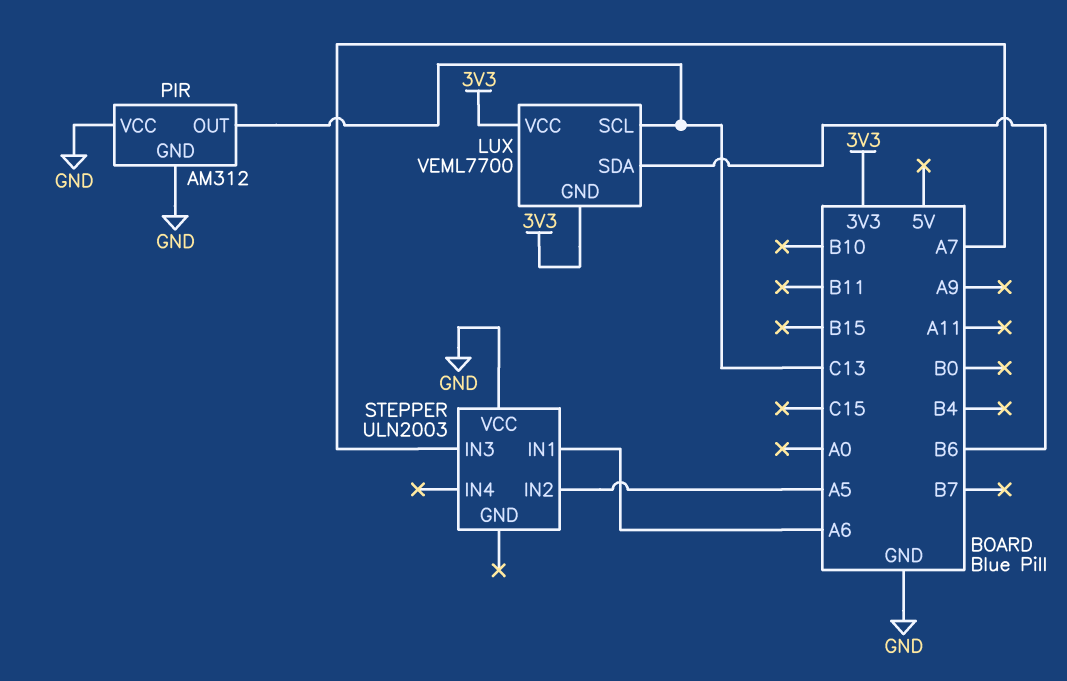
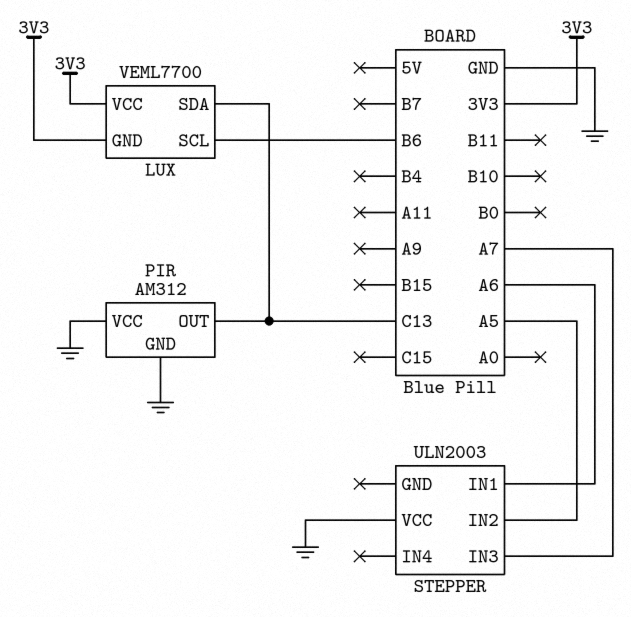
LUX pin SCL: C13 -> B6
LUX pin SDA: B6 -> C13

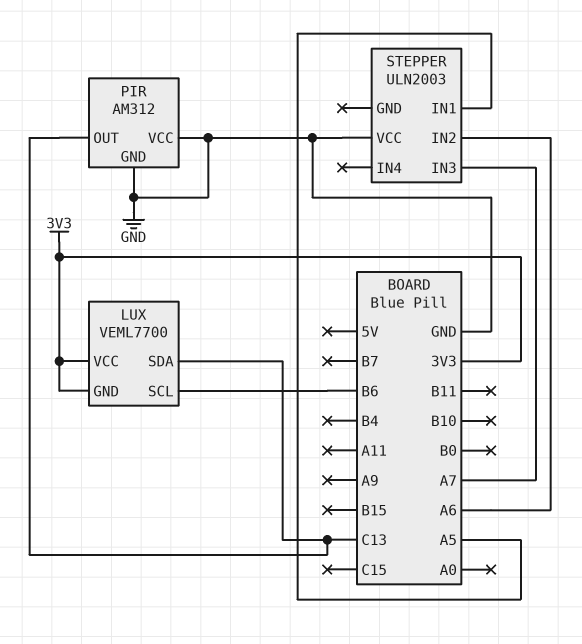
STEPPER pin IN1: A6 -> A5
STEPPER pin IN2: A5 -> A6

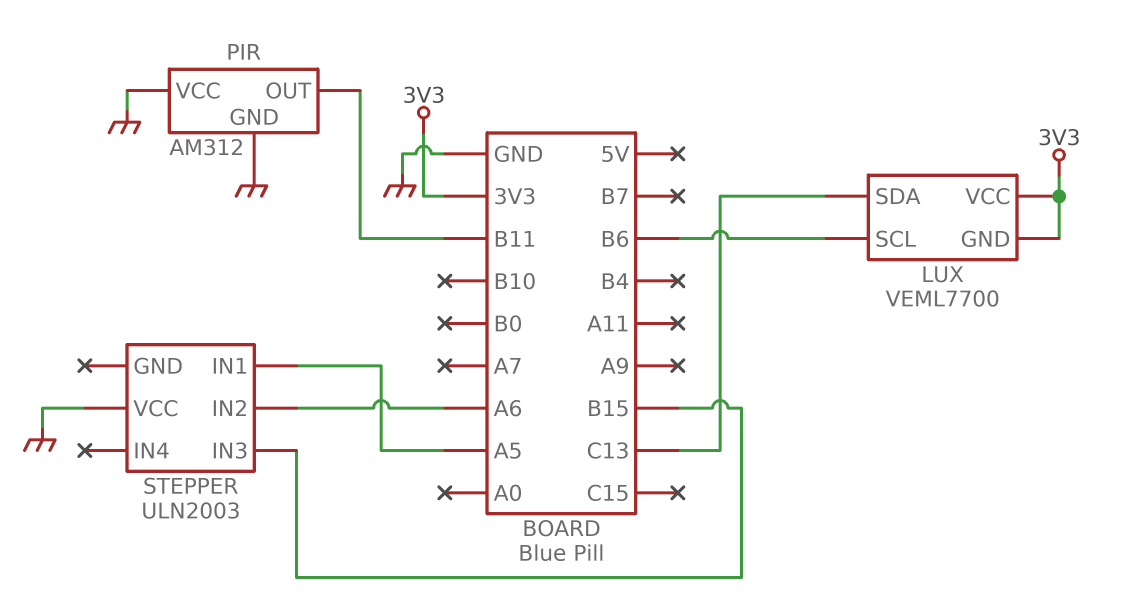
PIR pin OUT: C13 -> B11
STEPPER pin IN3: A7 -> B15

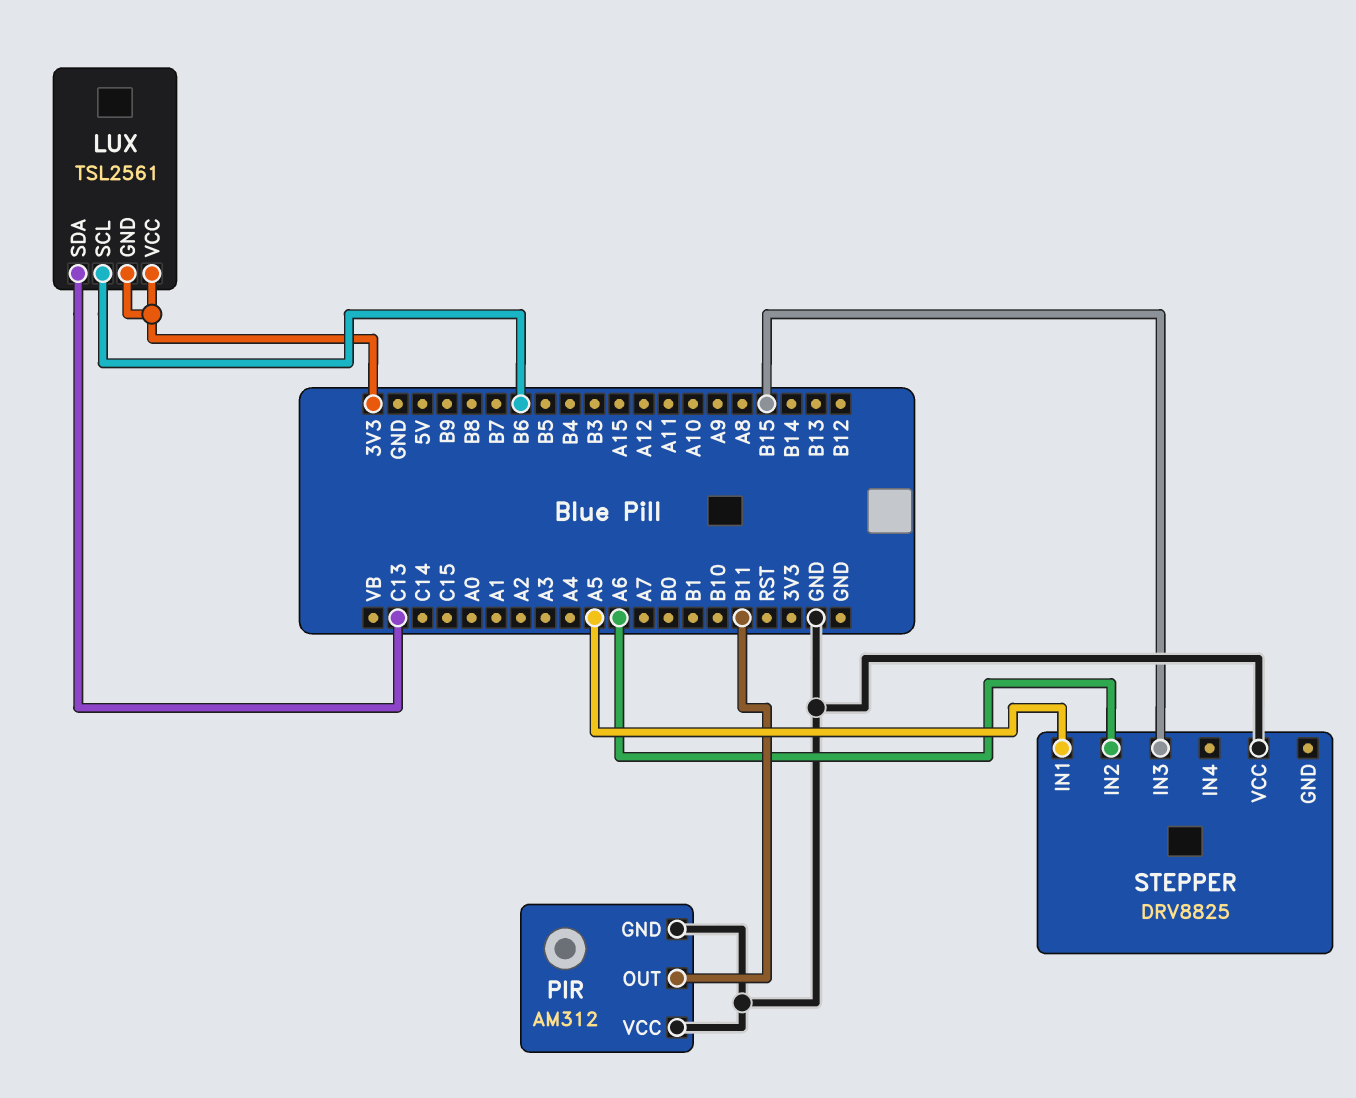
LUX: VEML7700 -> TSL2561
STEPPER: ULN2003 -> DRV8825

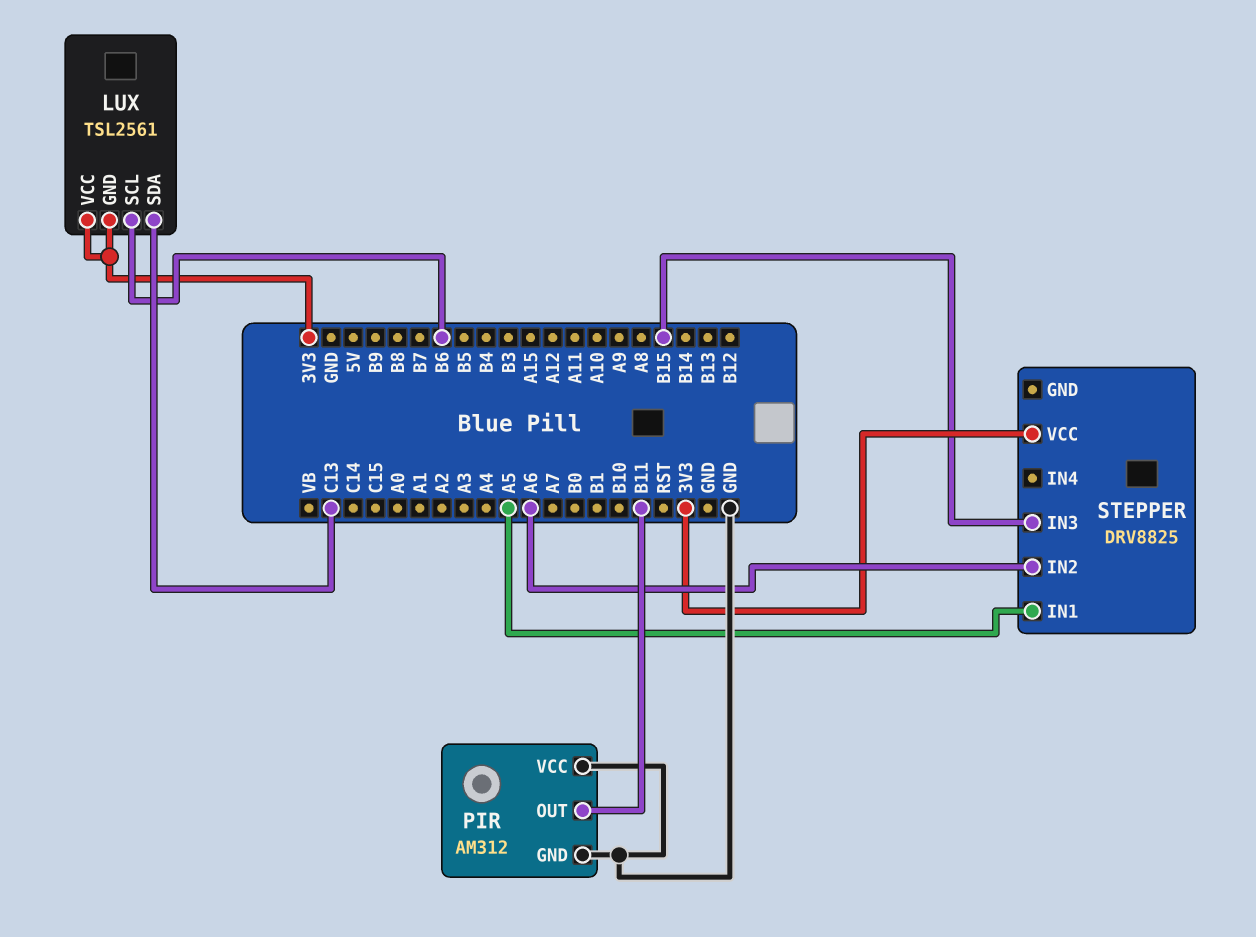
STEPPER pin VCC: GND -> 3V3

